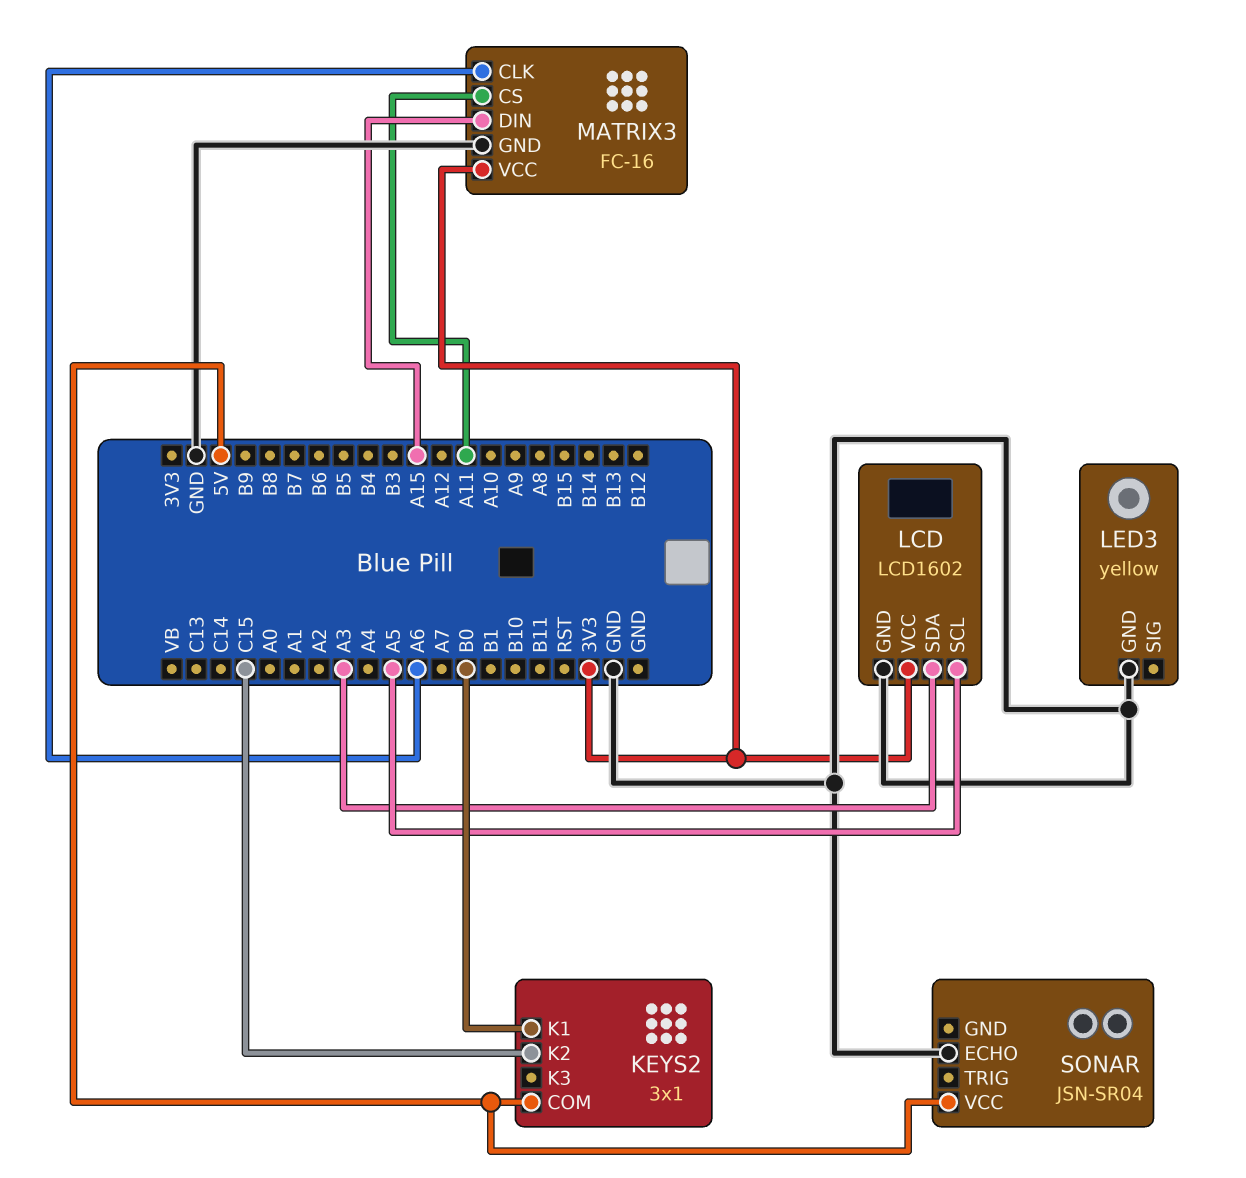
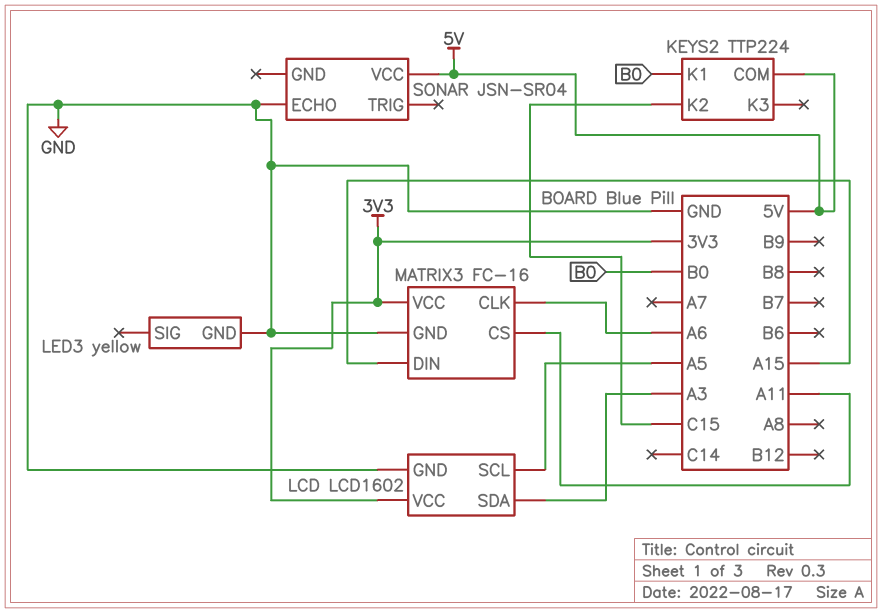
KEYS2: 3x1 -> TTP224

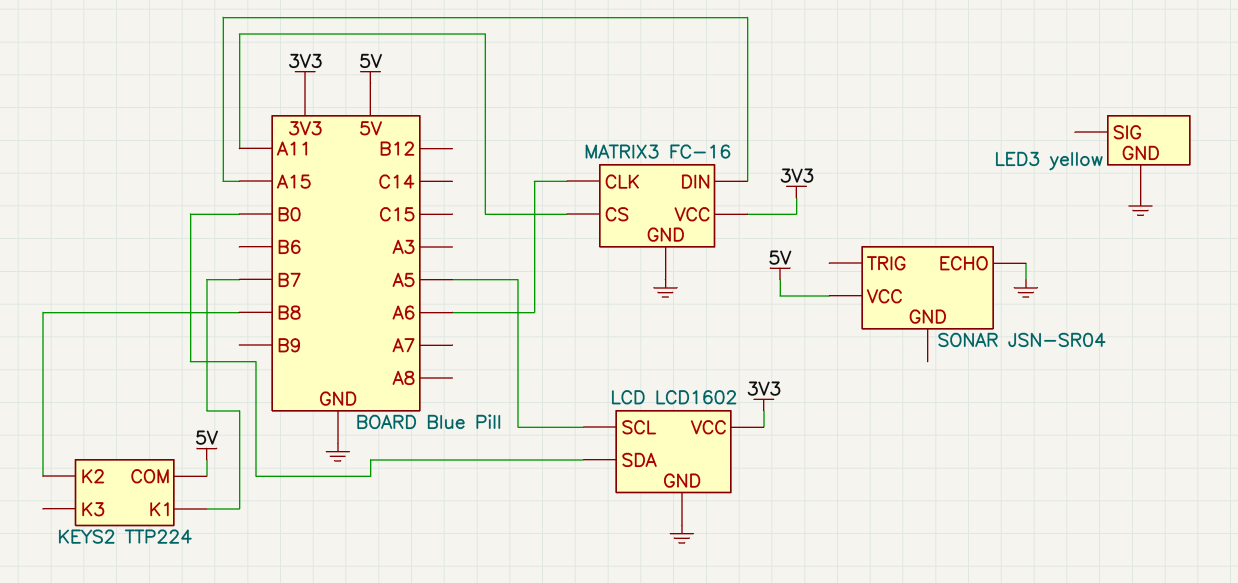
KEYS2 pin K1: B0 -> B7
KEYS2 pin K2: C15 -> B8
LCD pin SDA: A3 -> B0

